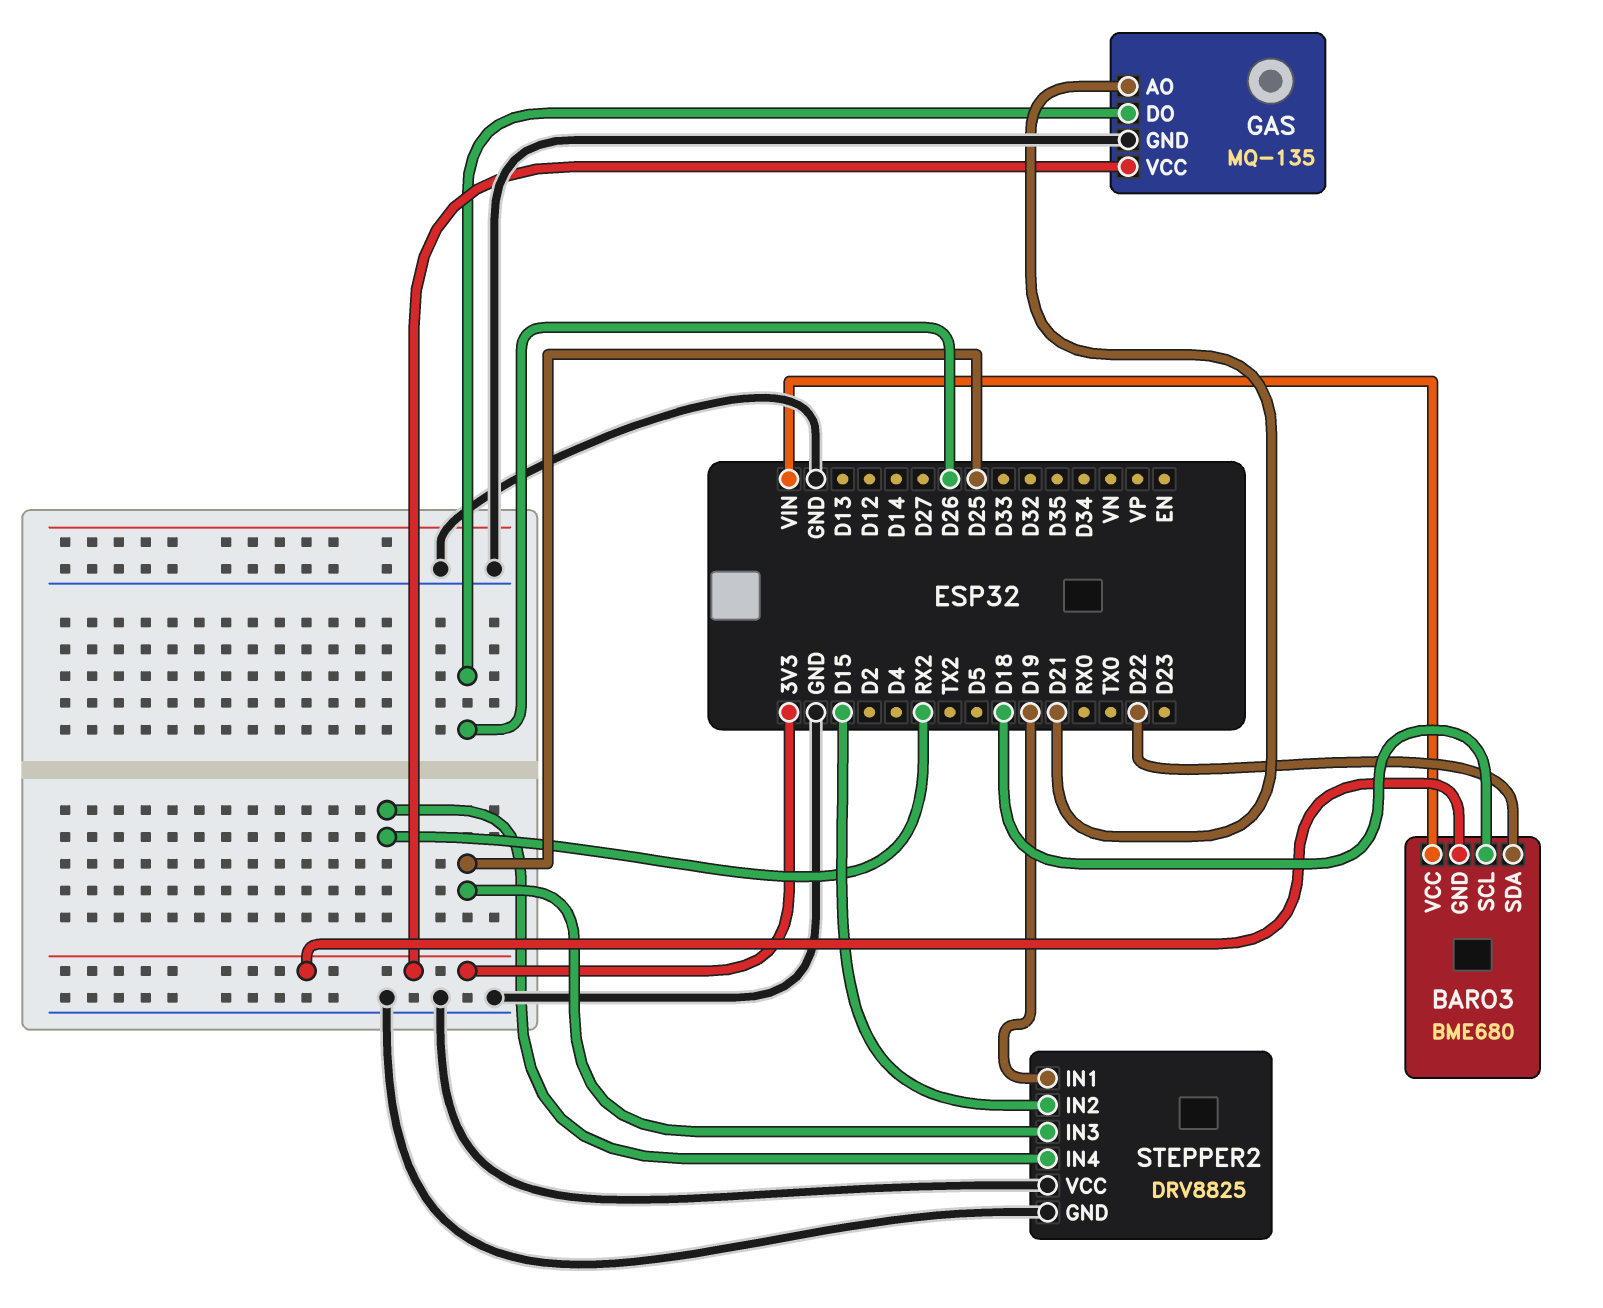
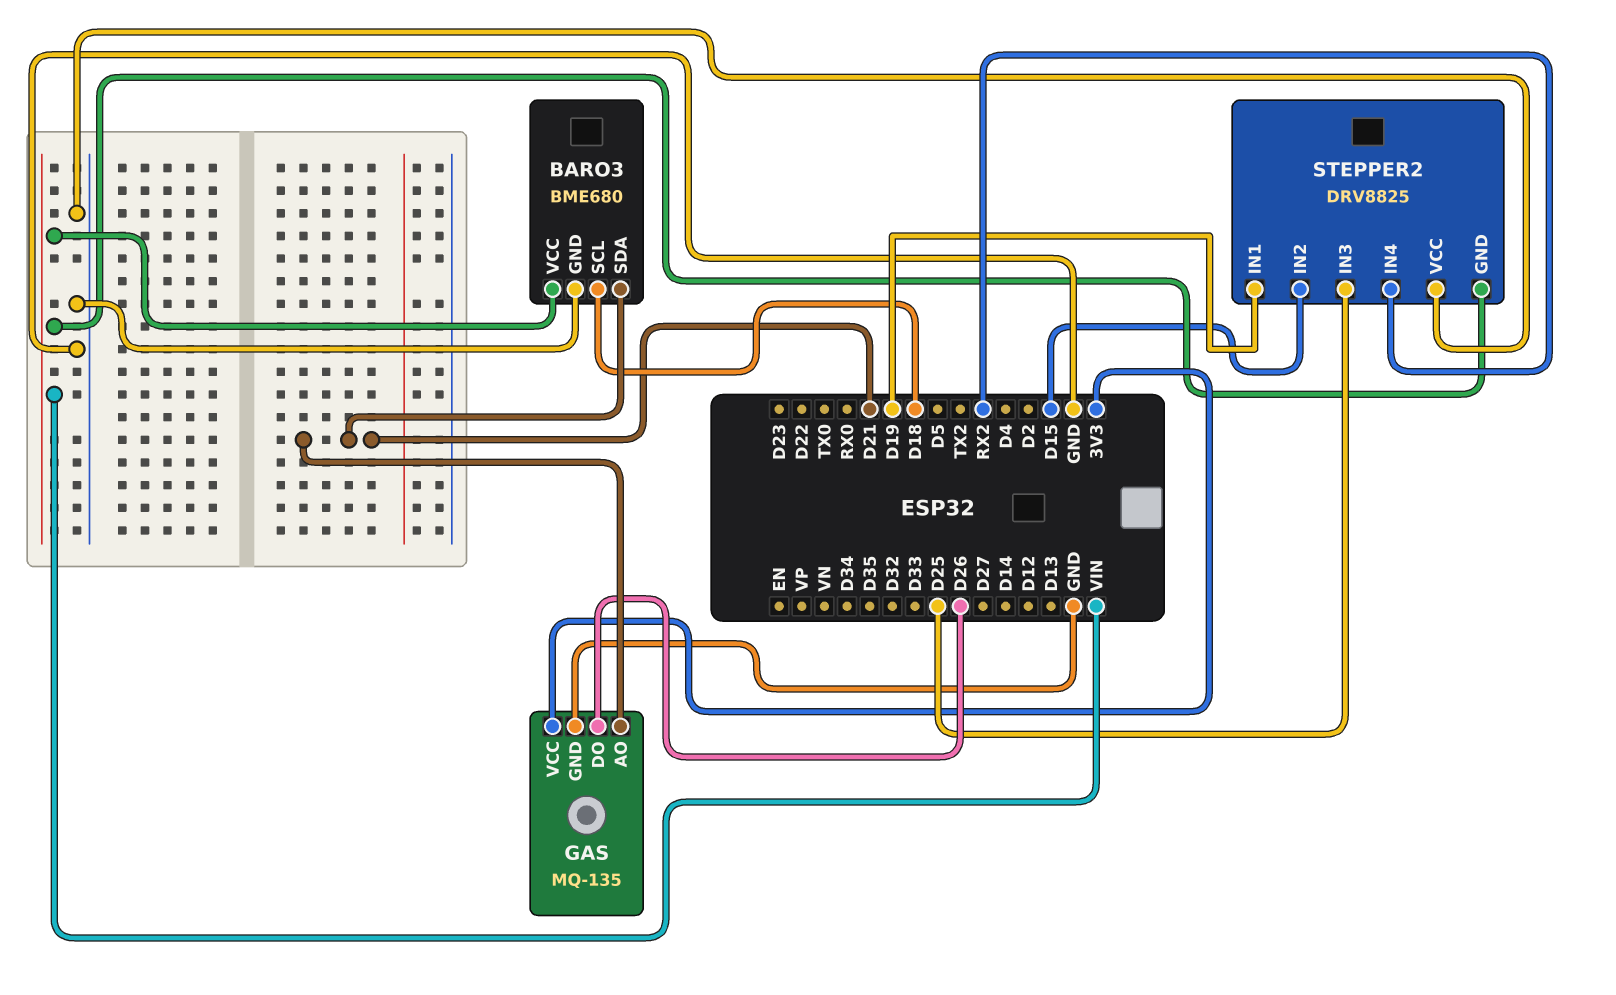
BARO3 pin GND: 3V3 -> GND
BARO3 pin SDA: D22 -> D21
STEPPER2 pin GND: GND -> VIN

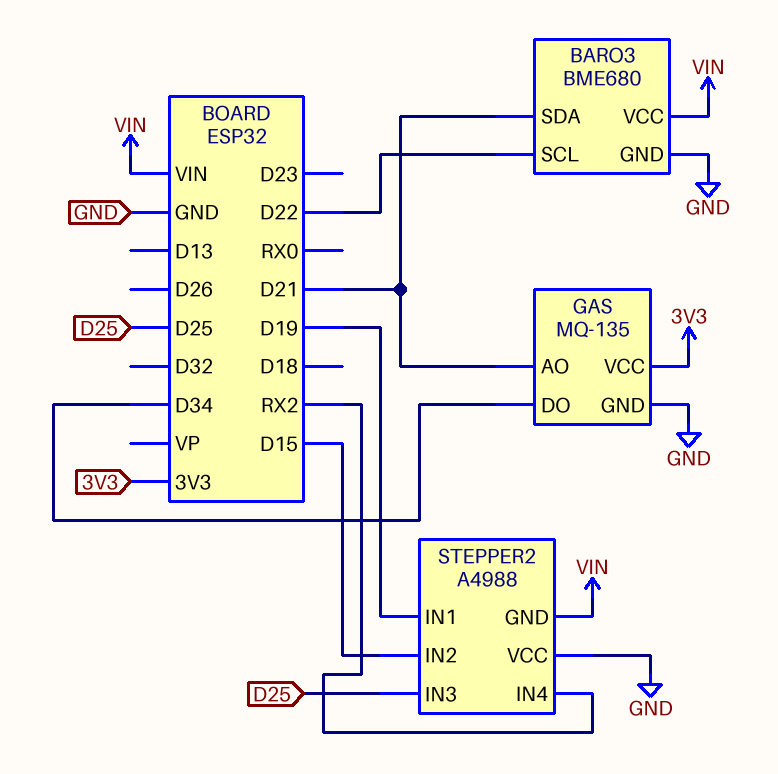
BARO3 pin SCL: D18 -> D22
GAS pin DO: D26 -> D34
STEPPER2: DRV8825 -> A4988

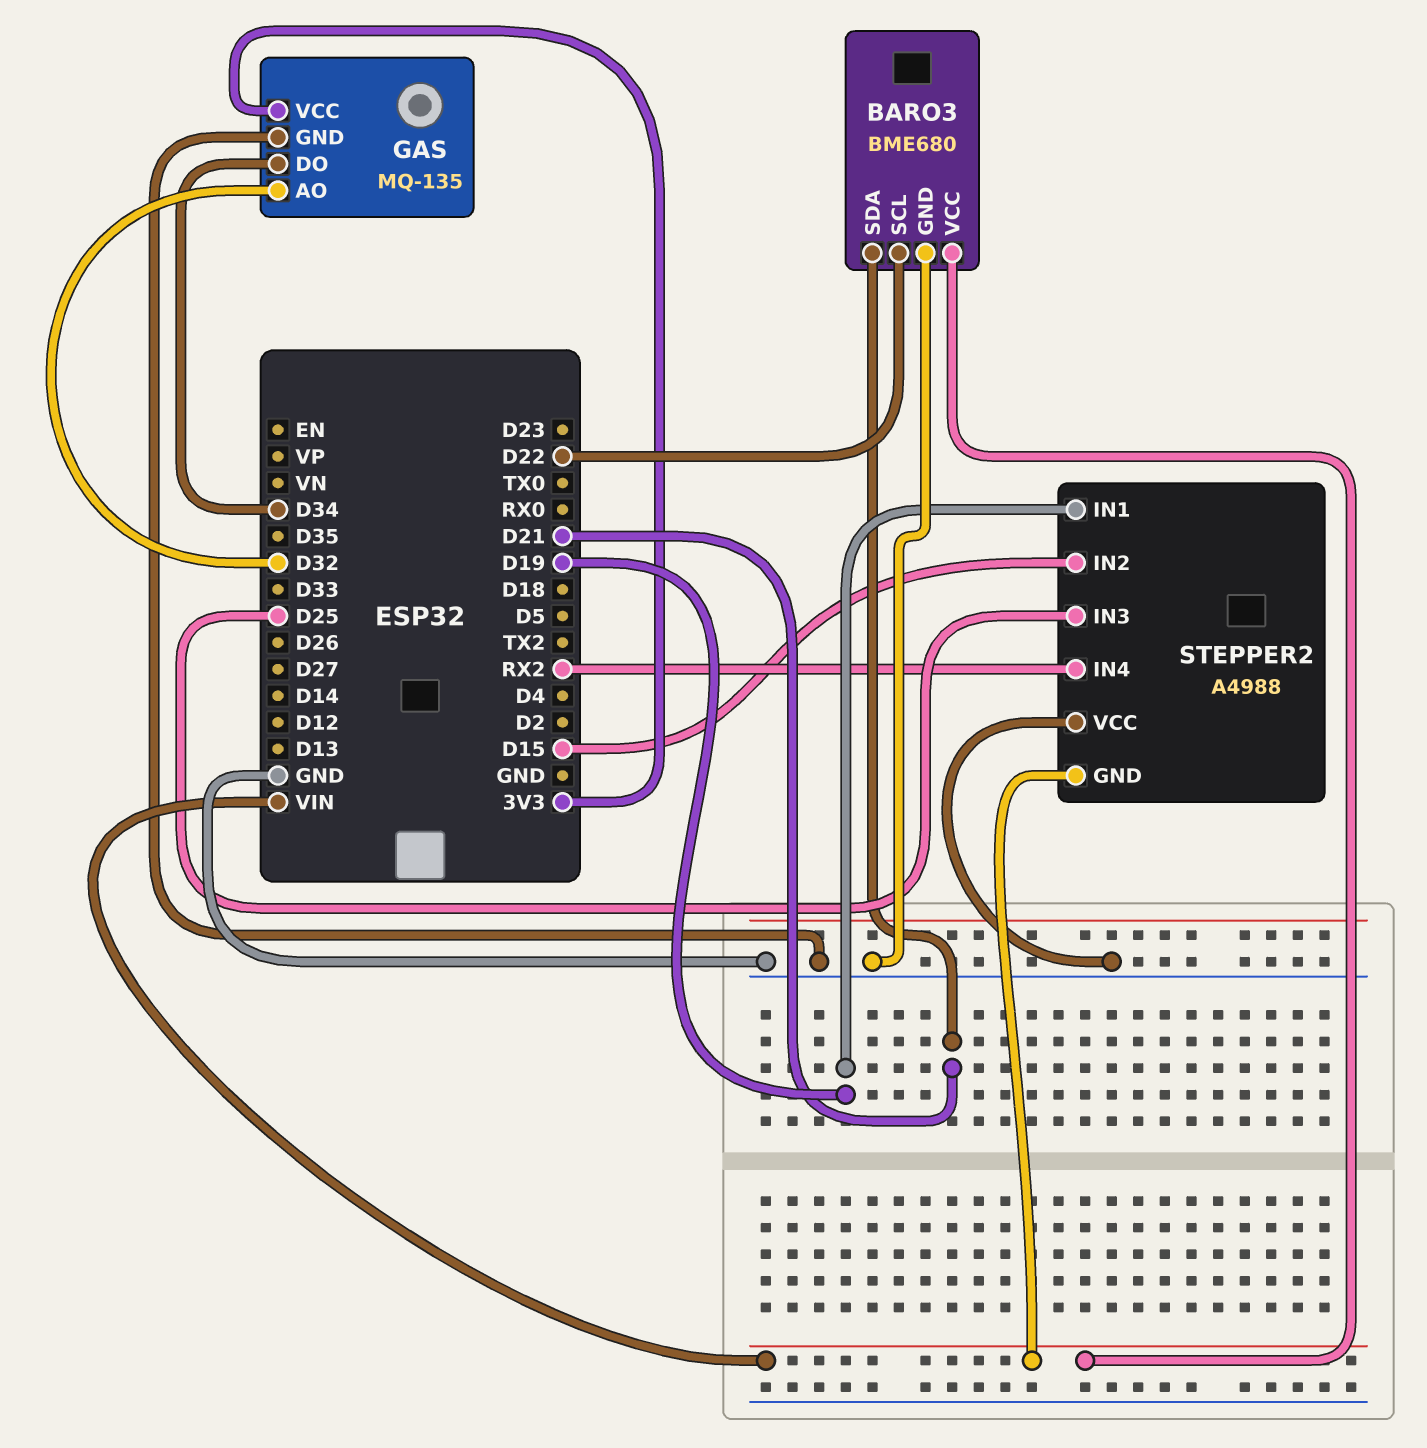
GAS pin AO: D21 -> D32

